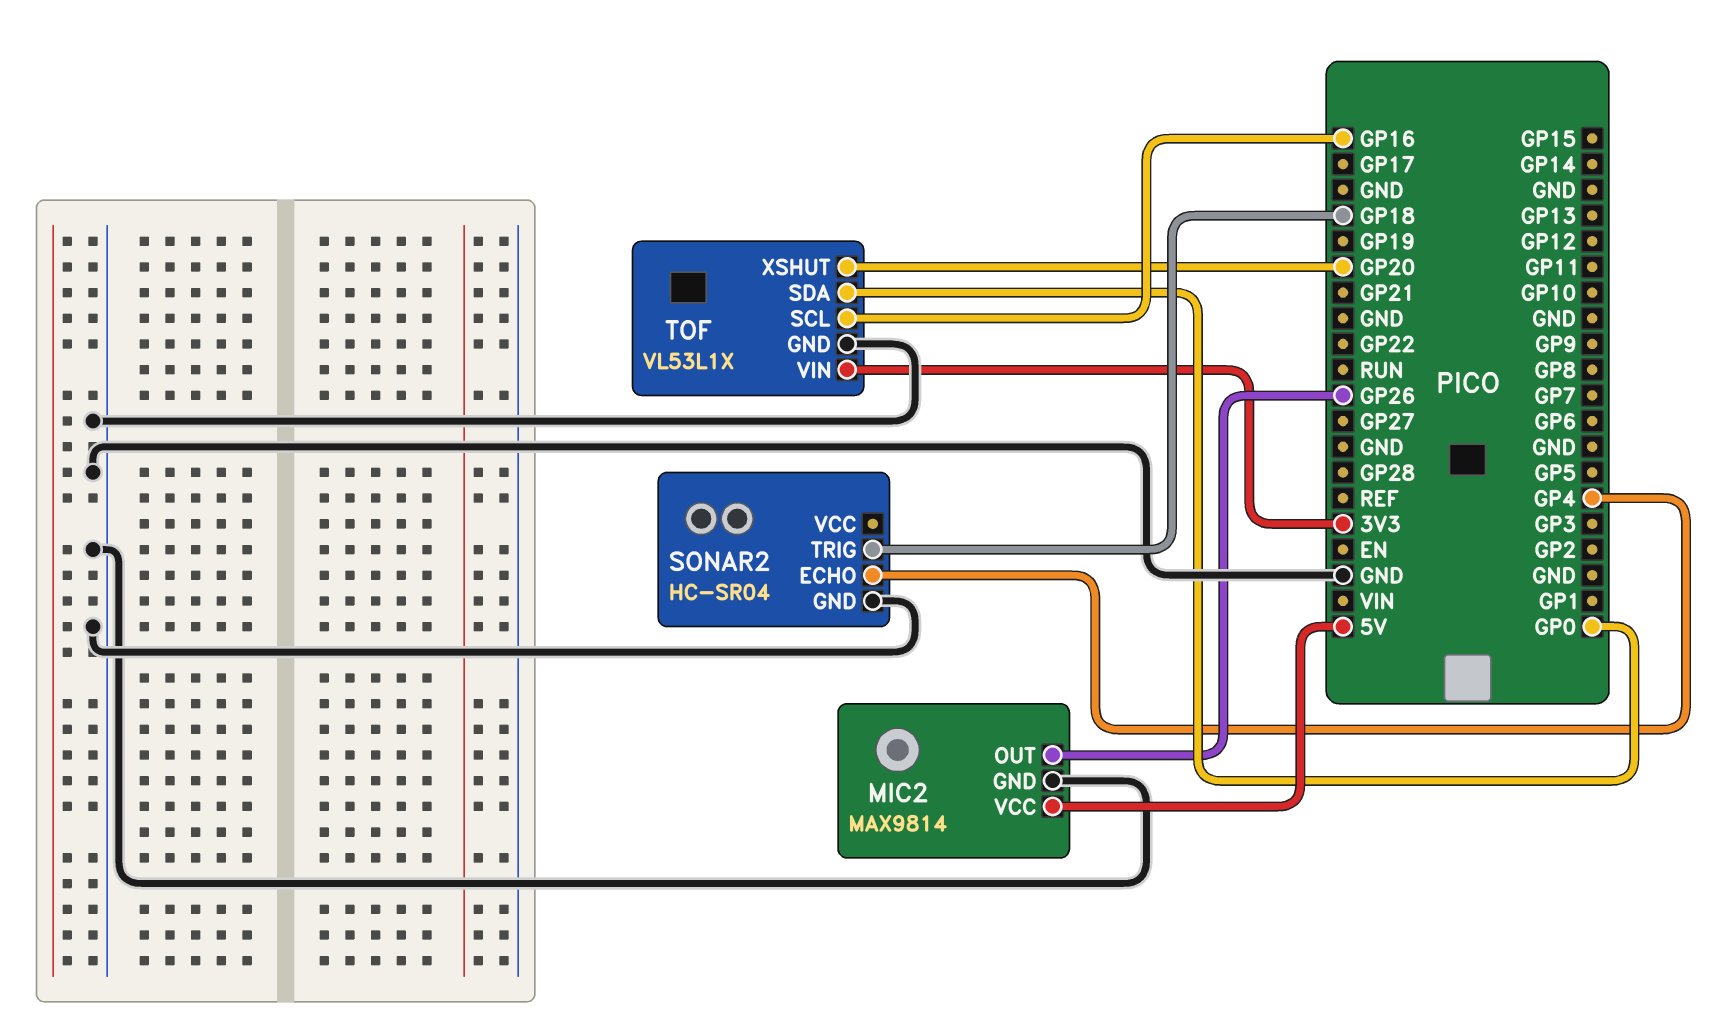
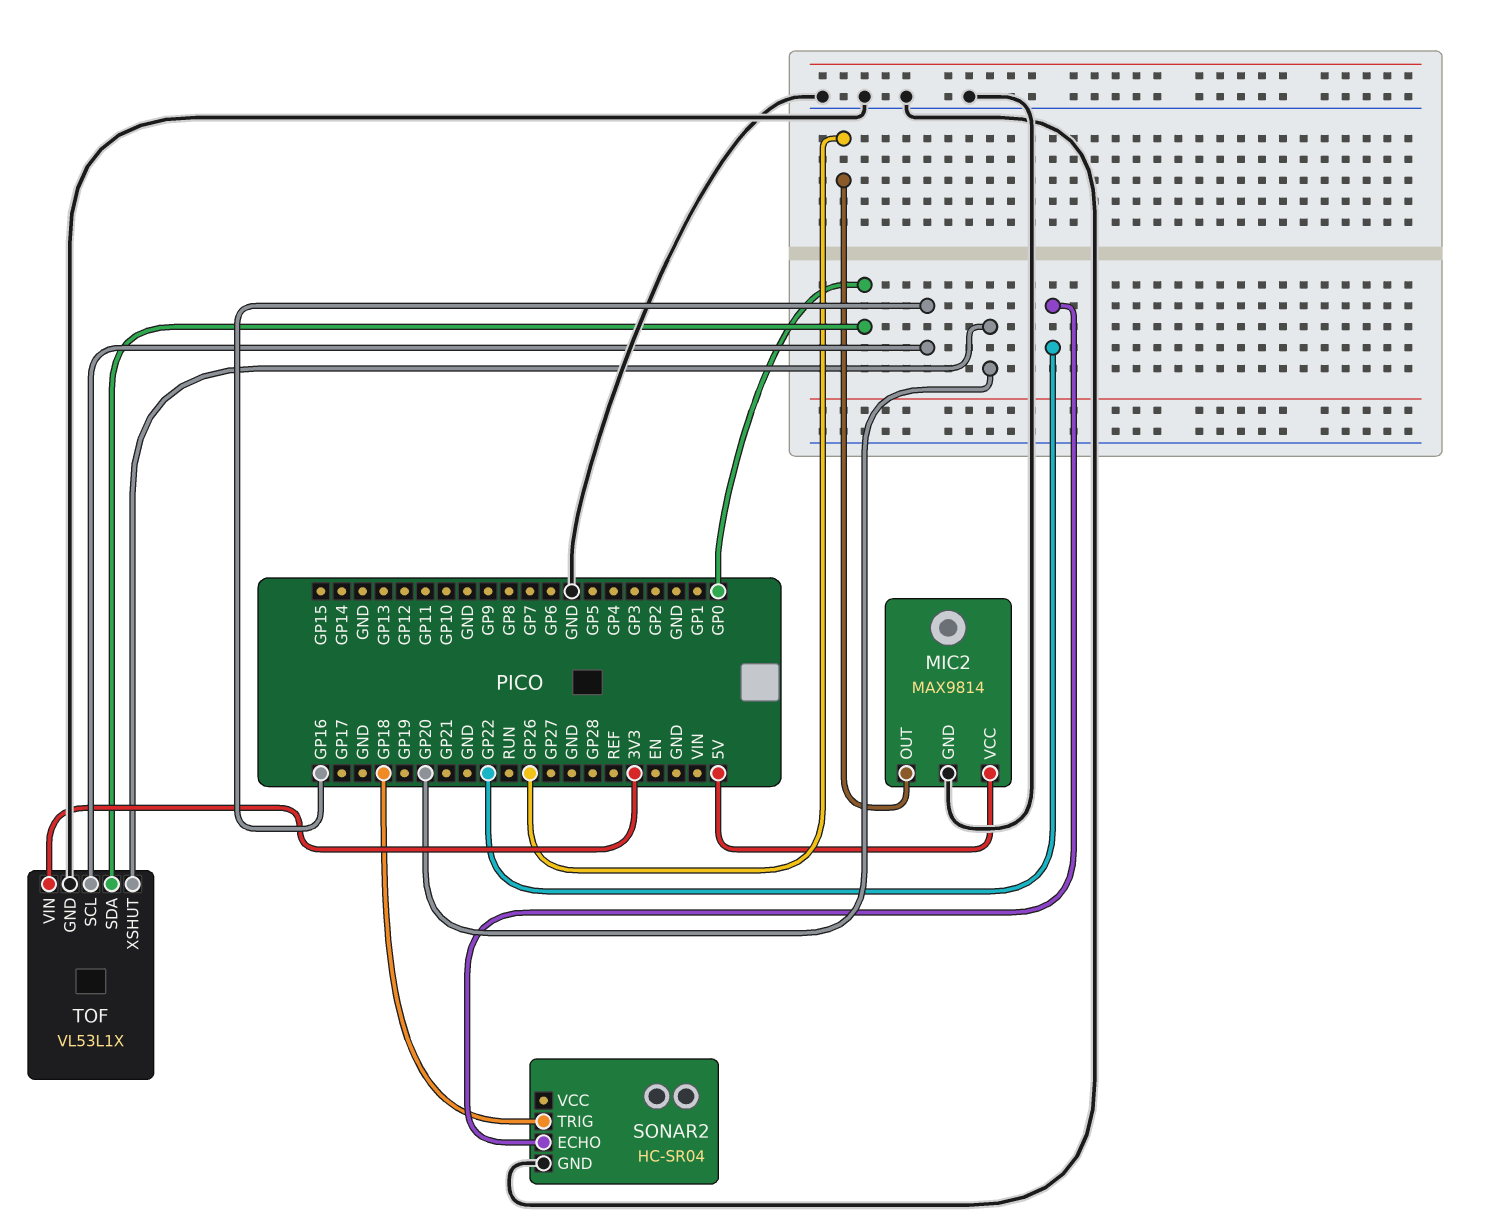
SONAR2 pin ECHO: GP4 -> GP22

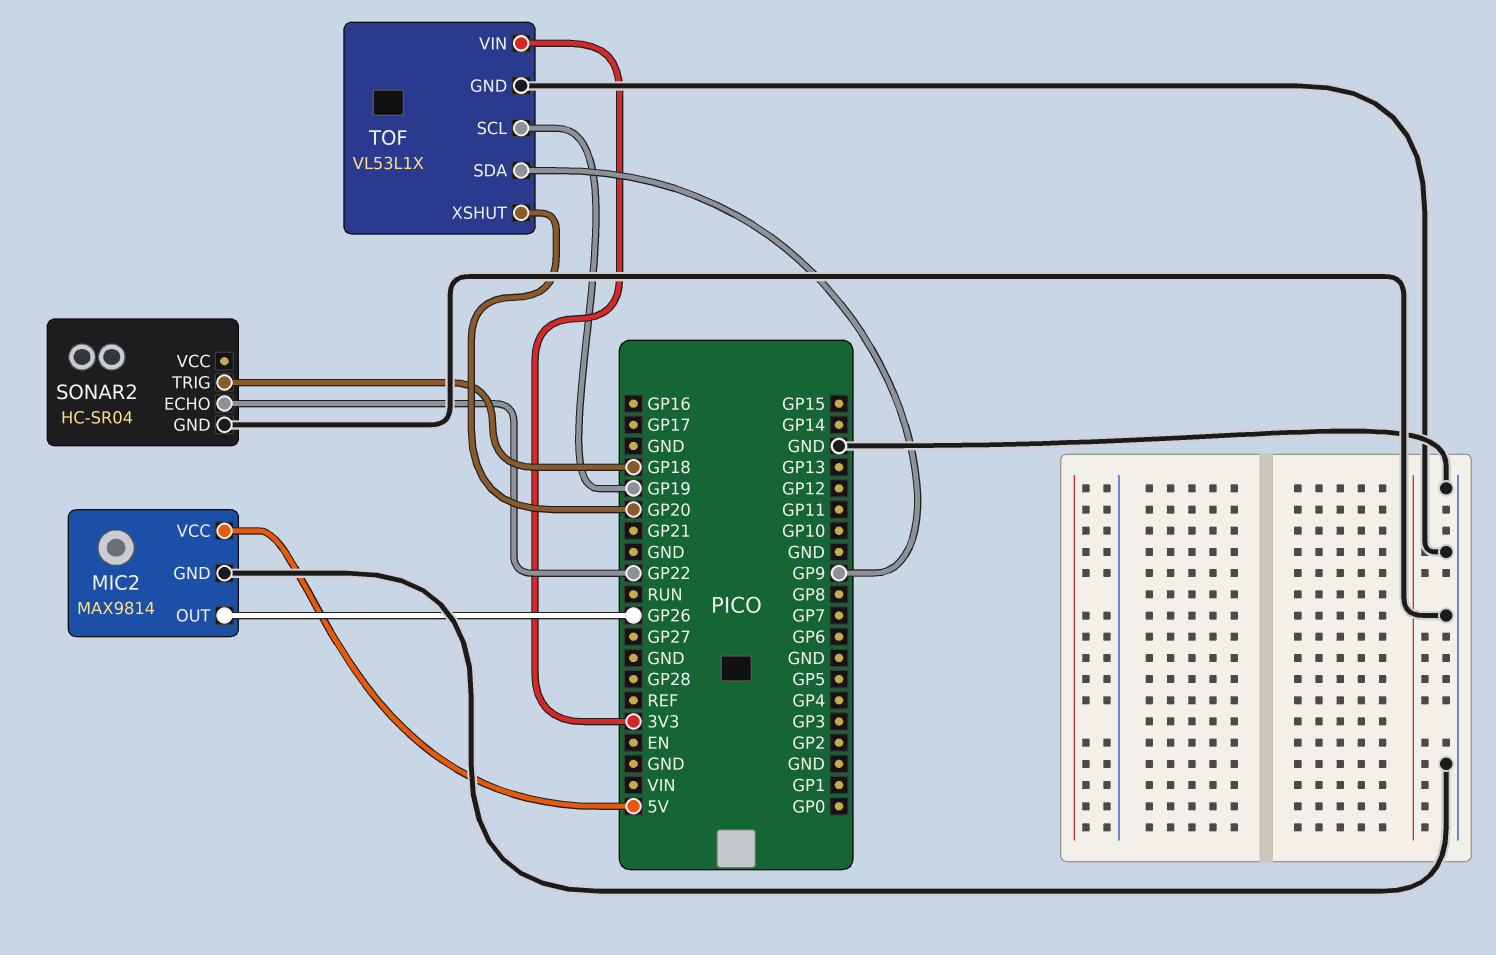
TOF pin SCL: GP16 -> GP19
TOF pin SDA: GP0 -> GP9

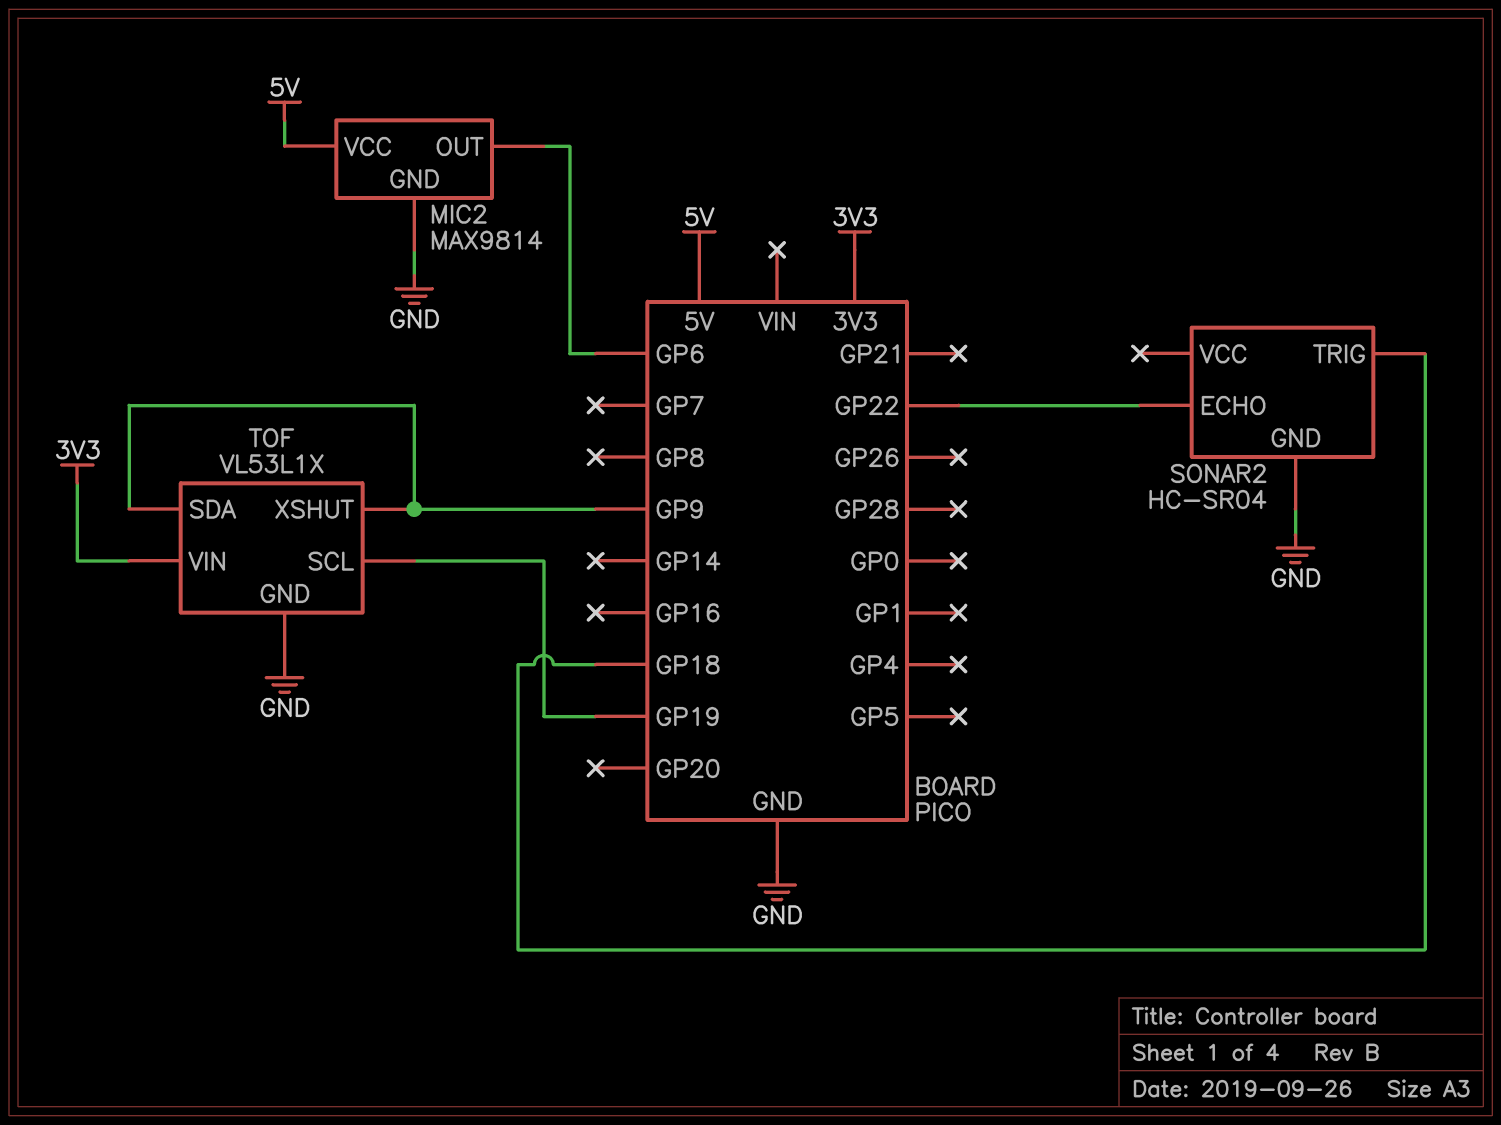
MIC2 pin OUT: GP26 -> GP6
TOF pin XSHUT: GP20 -> GP9

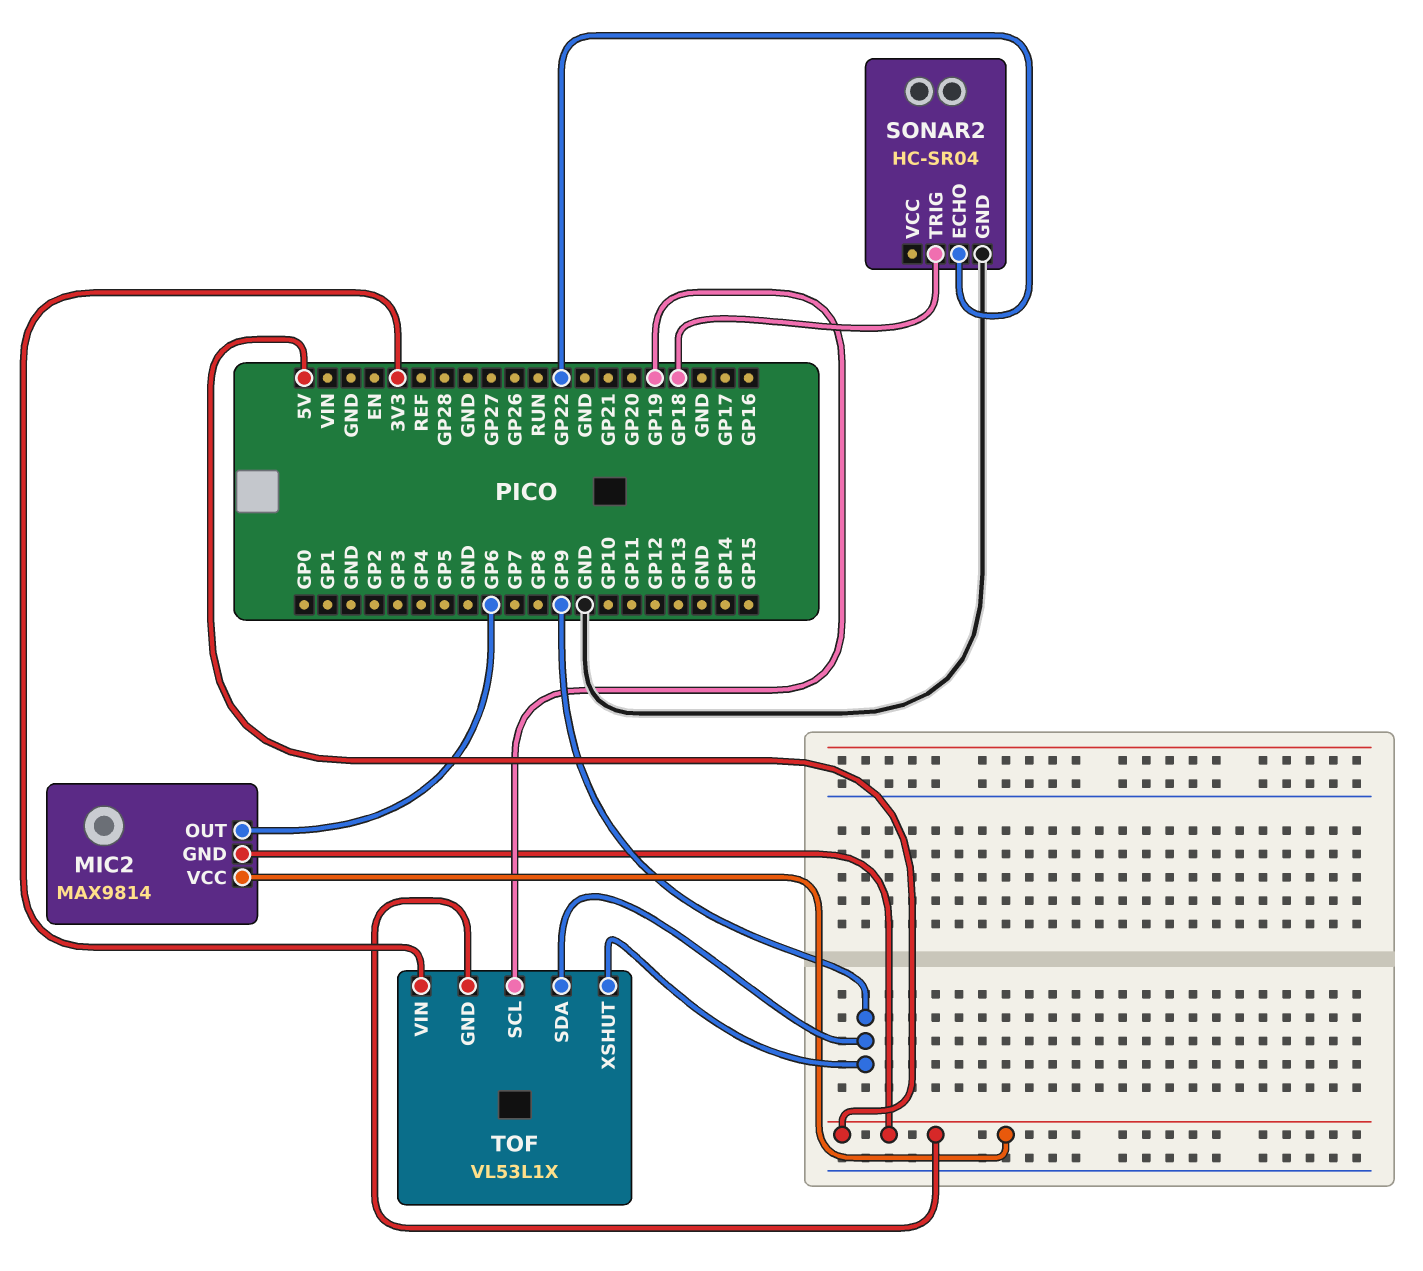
MIC2 pin GND: GND -> 5V
TOF pin GND: GND -> 5V

